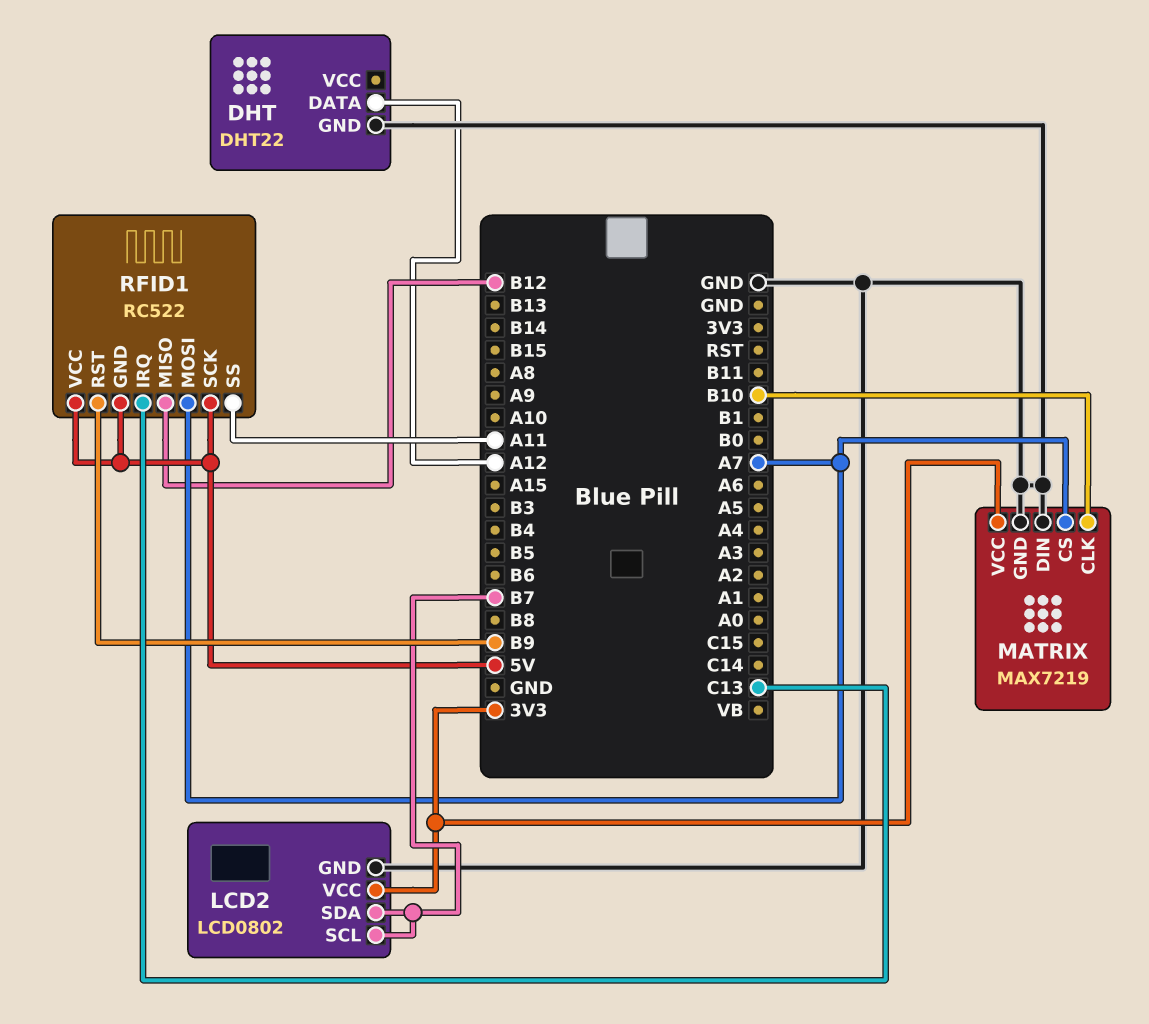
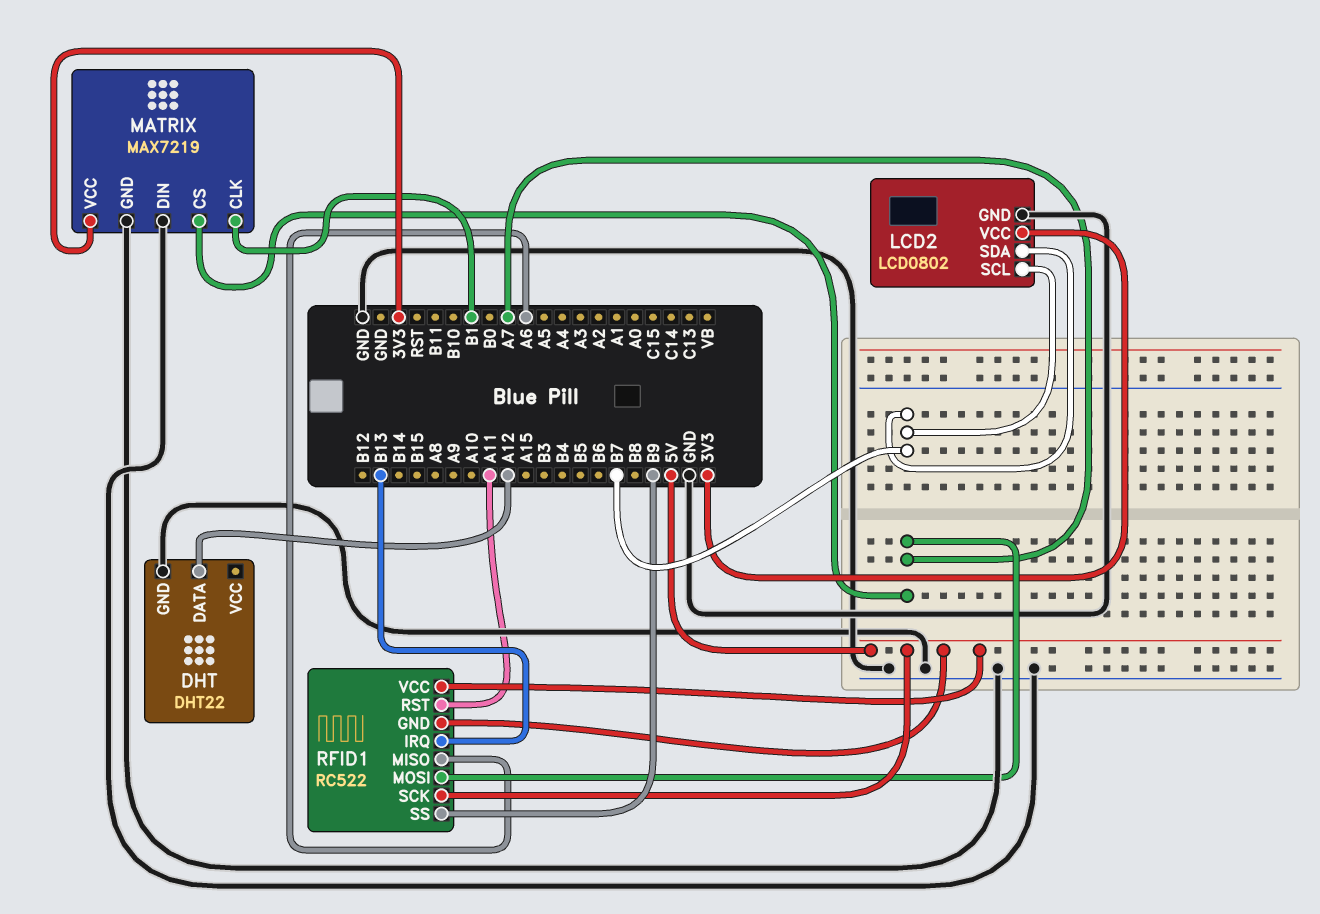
MATRIX pin CLK: B10 -> B1
RFID1 pin IRQ: C13 -> B13
RFID1 pin MISO: B12 -> A6
RFID1 pin RST: B9 -> A11
RFID1 pin SS: A11 -> B9

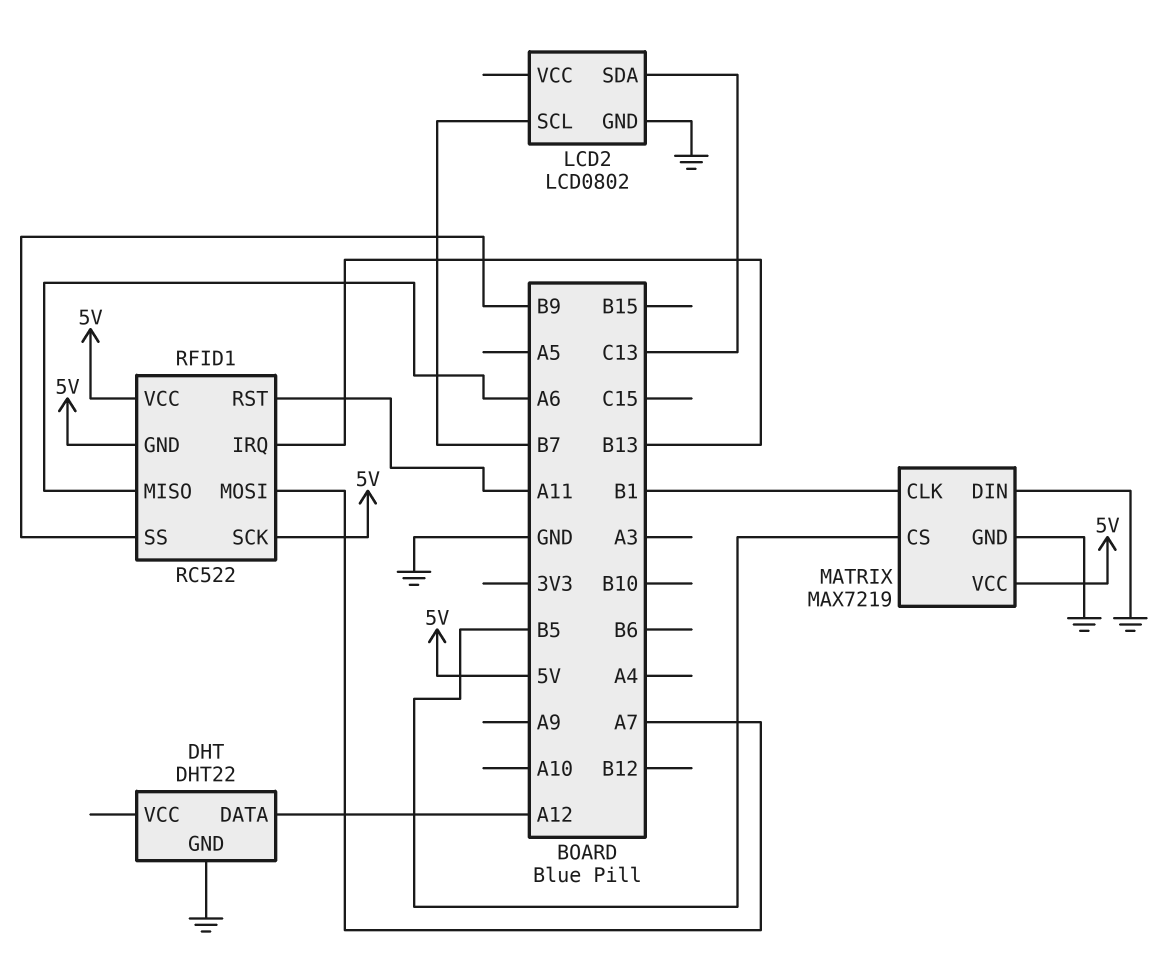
LCD2 pin SDA: B7 -> C13
LCD2 pin VCC: 3V3 -> none
MATRIX pin CS: A7 -> B5
MATRIX pin VCC: 3V3 -> 5V

